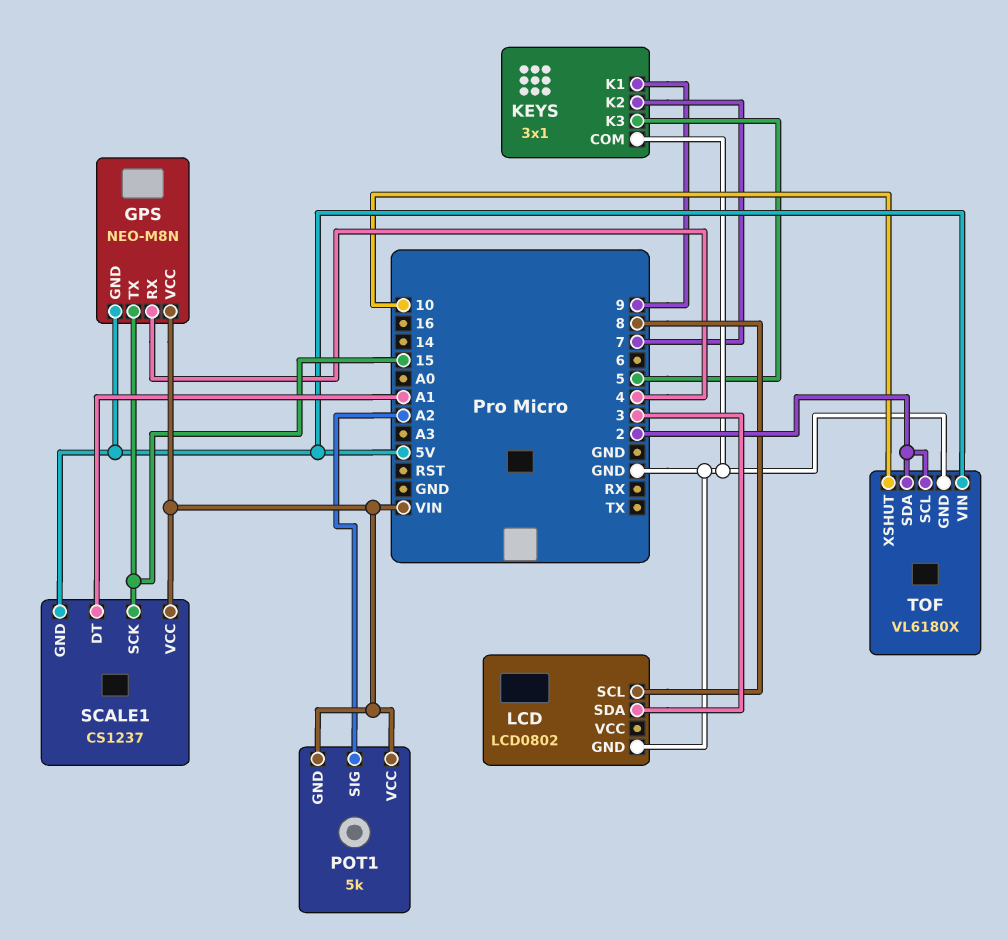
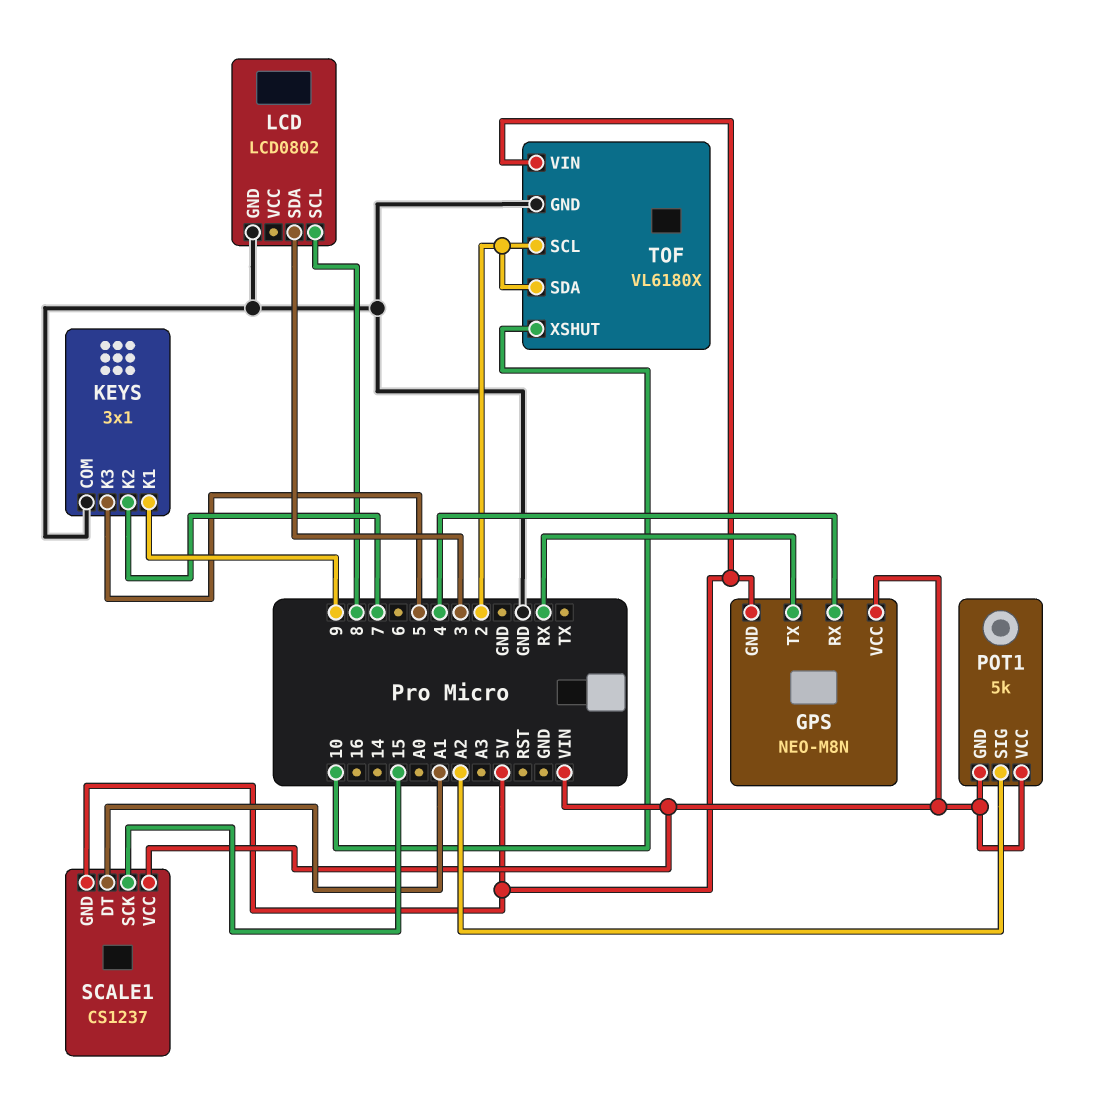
GPS pin TX: 15 -> RX

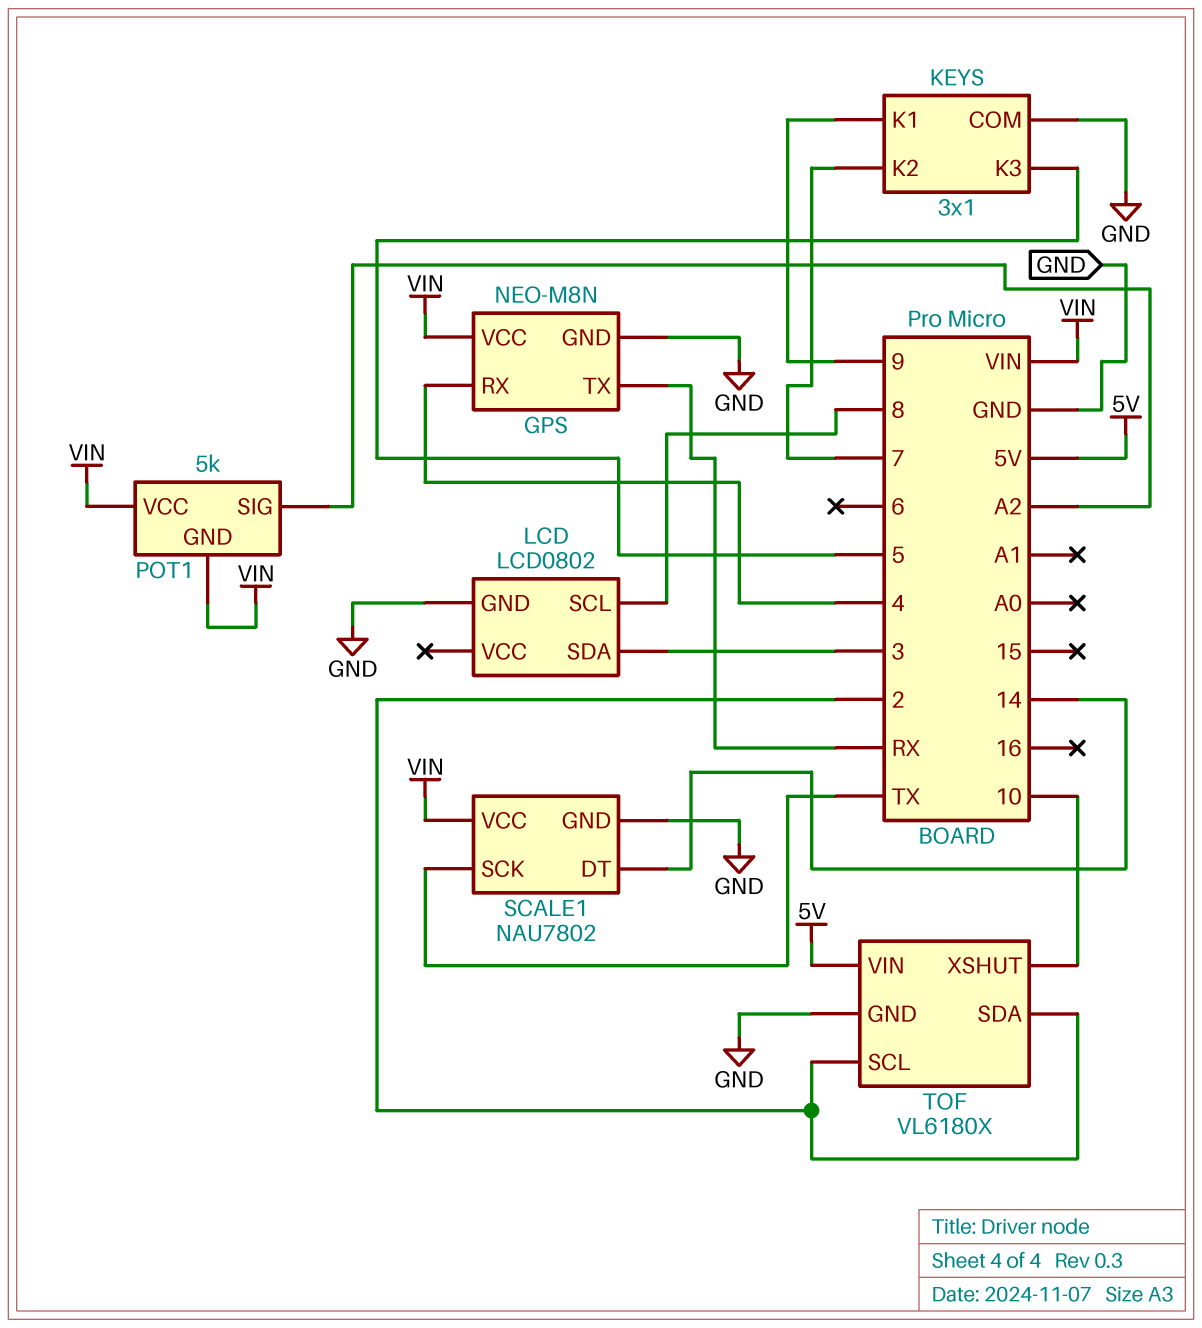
GPS pin GND: 5V -> GND
SCALE1: CS1237 -> NAU7802
SCALE1 pin DT: A1 -> 14
SCALE1 pin GND: 5V -> GND
SCALE1 pin SCK: 15 -> TX

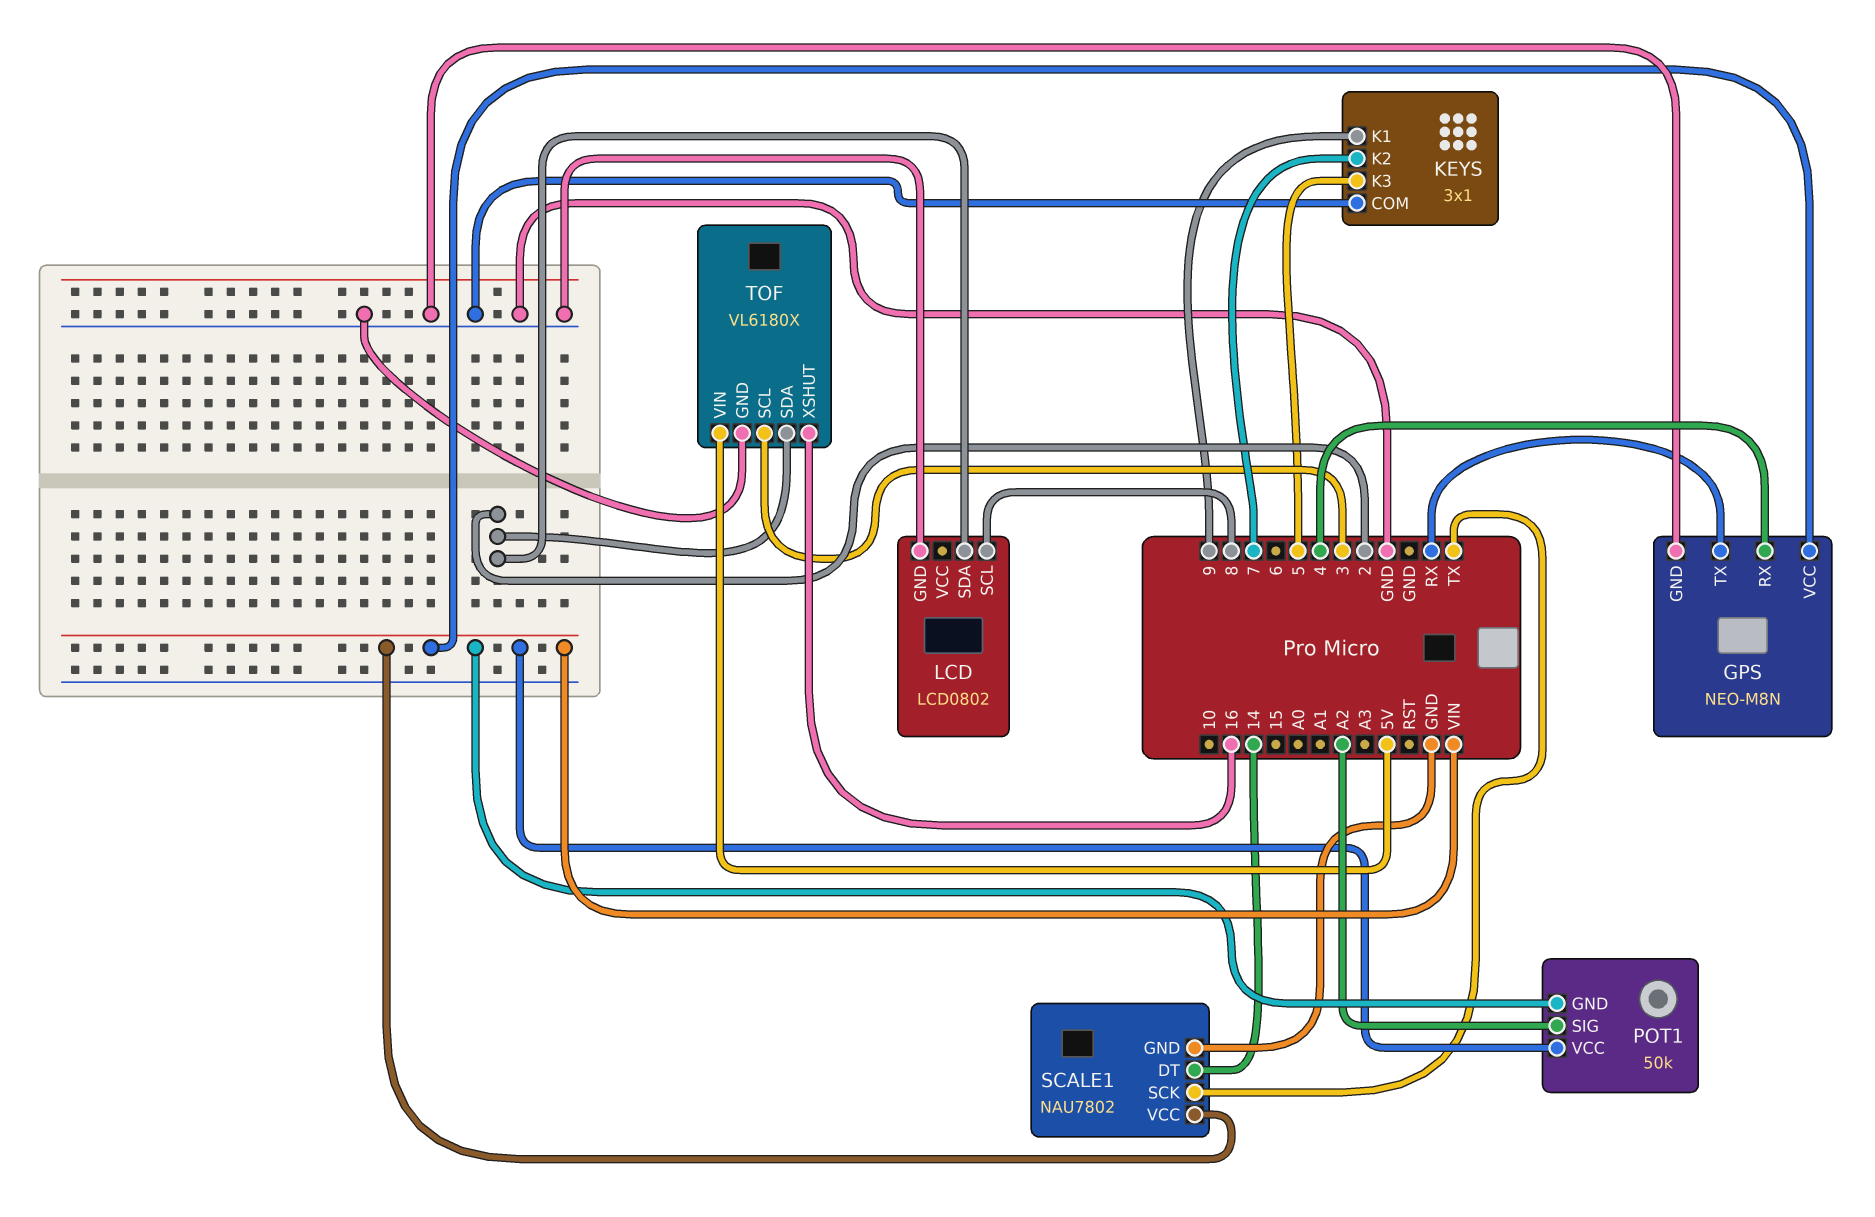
LCD pin SDA: 3 -> 2
POT1: 5k -> 50k
TOF pin SCL: 2 -> 3
TOF pin XSHUT: 10 -> 16

